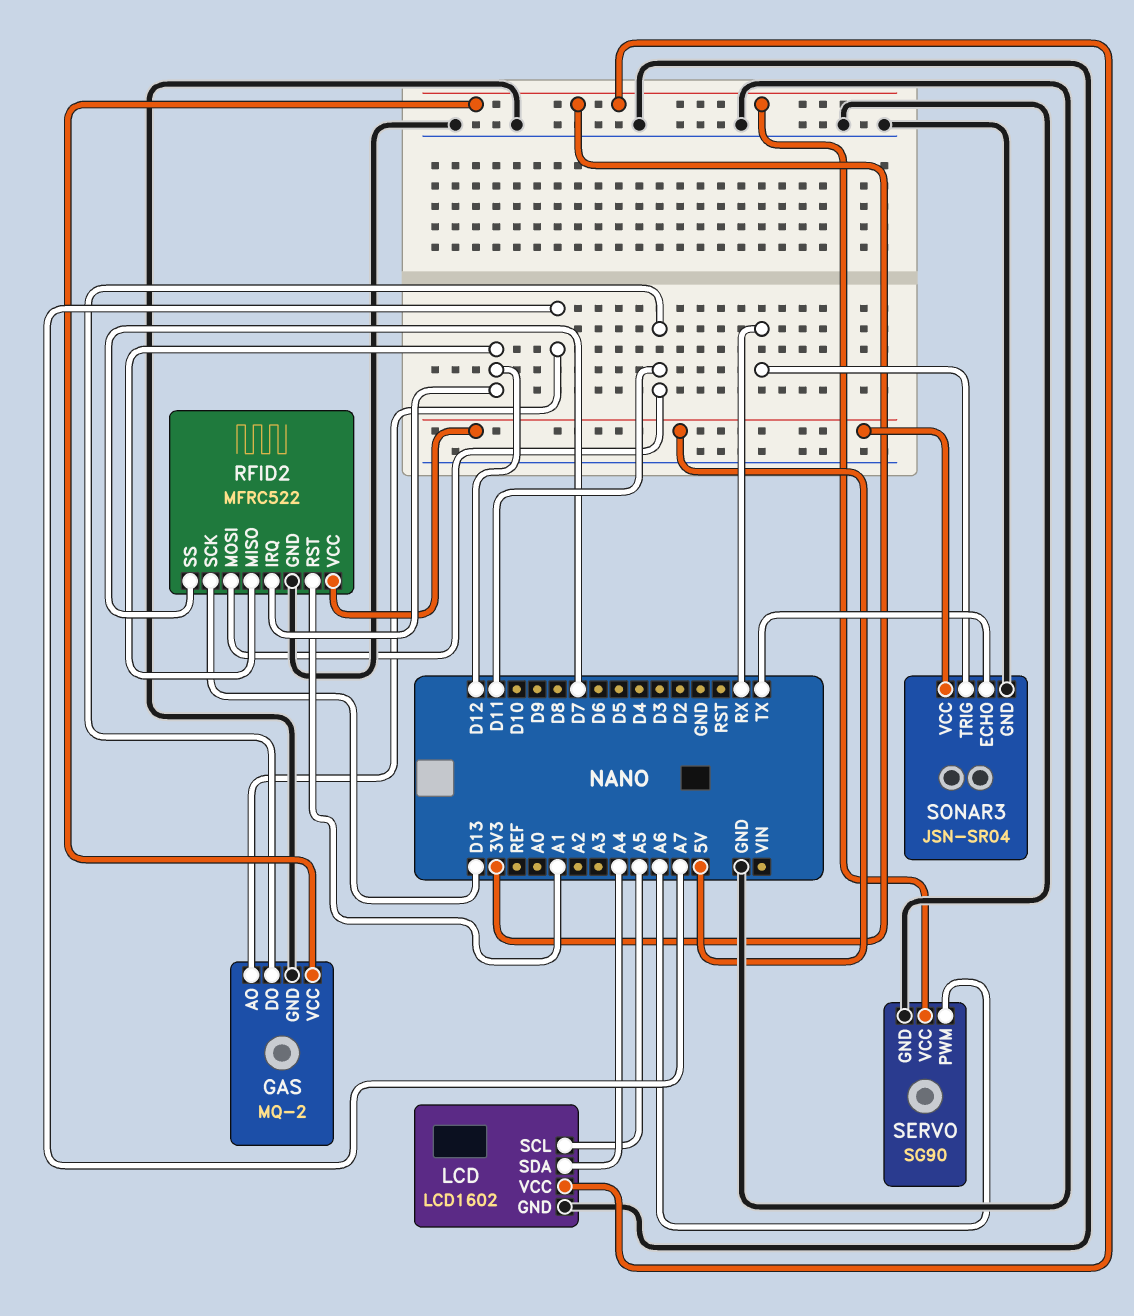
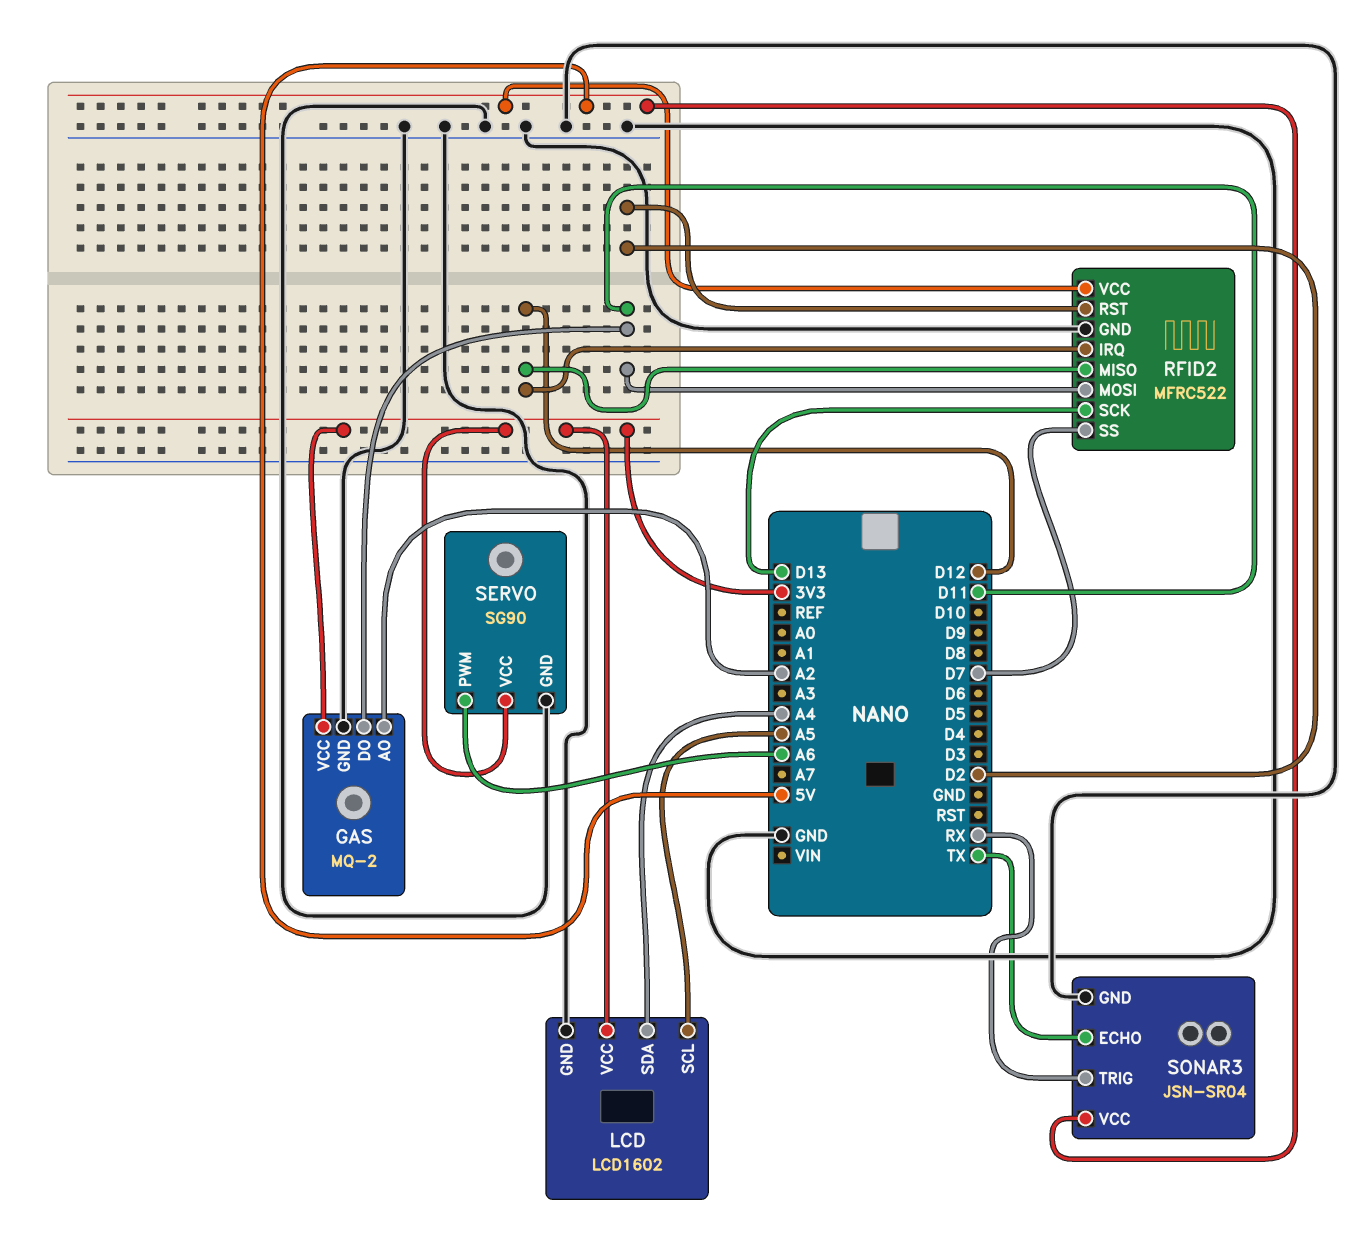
GAS pin AO: A7 -> A2
RFID2 pin RST: A1 -> D2

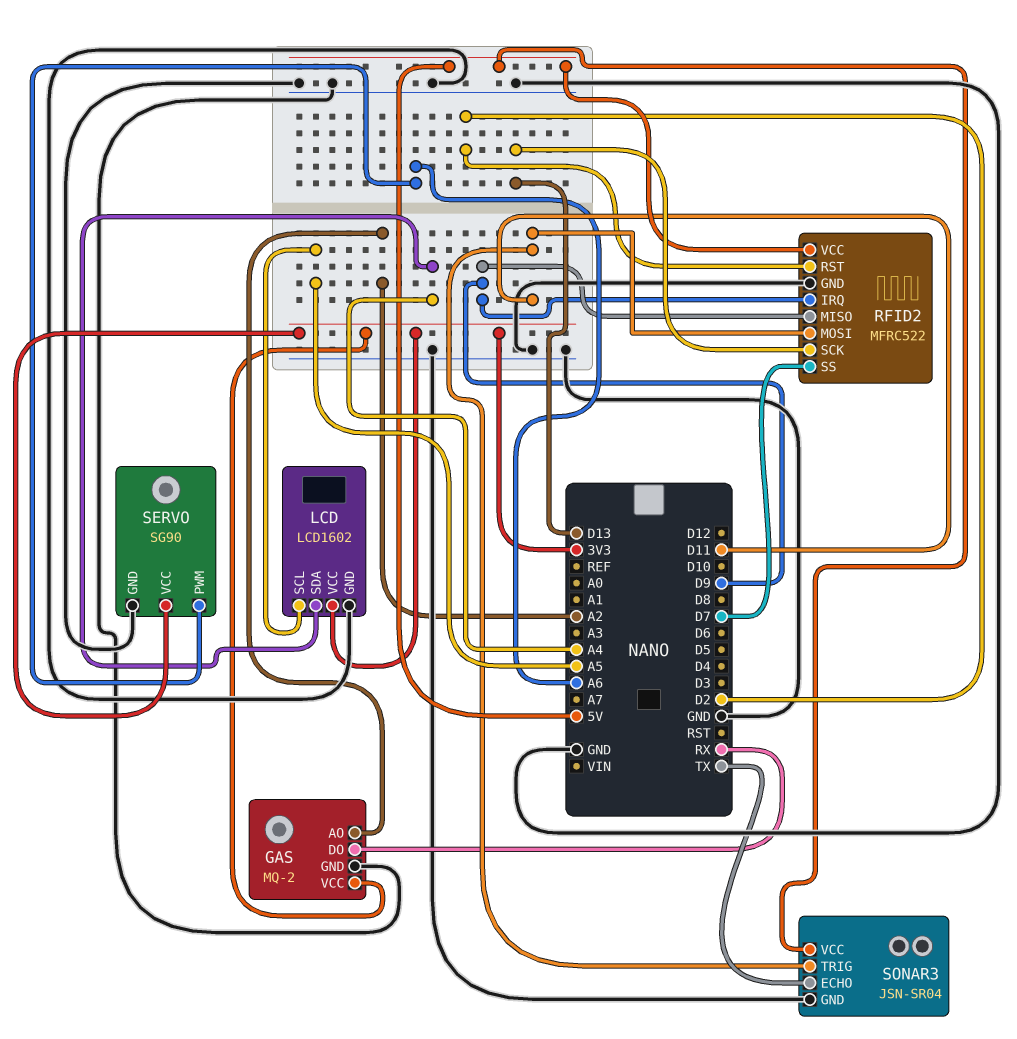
GAS pin DO: D11 -> RX
RFID2 pin IRQ: D12 -> D9
RFID2 pin MISO: D12 -> D9
SONAR3 pin TRIG: RX -> D11

